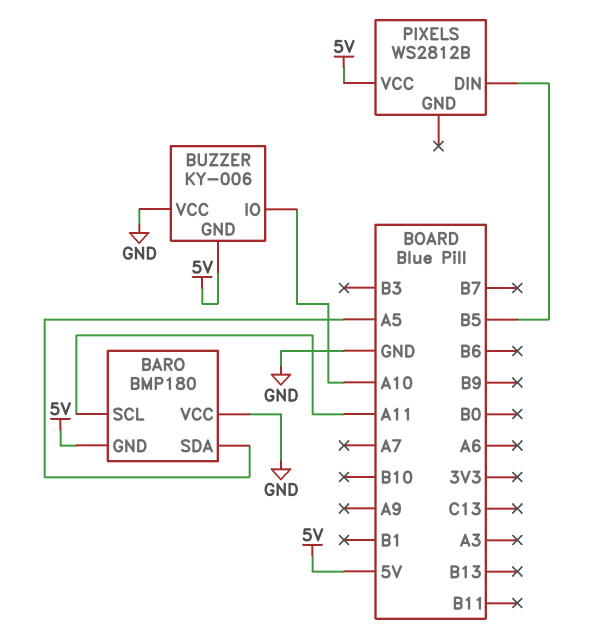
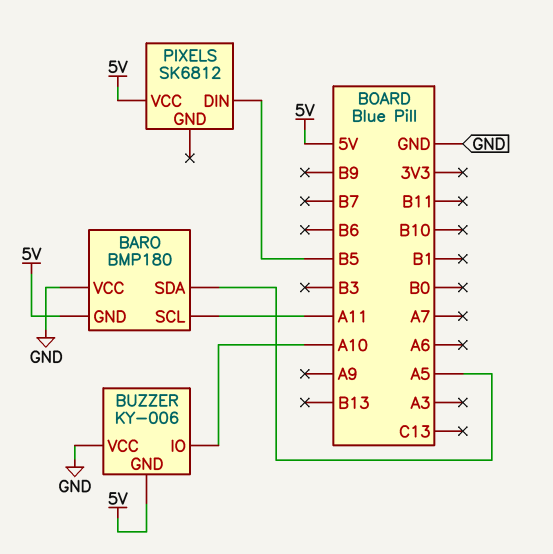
PIXELS: WS2812B -> SK6812

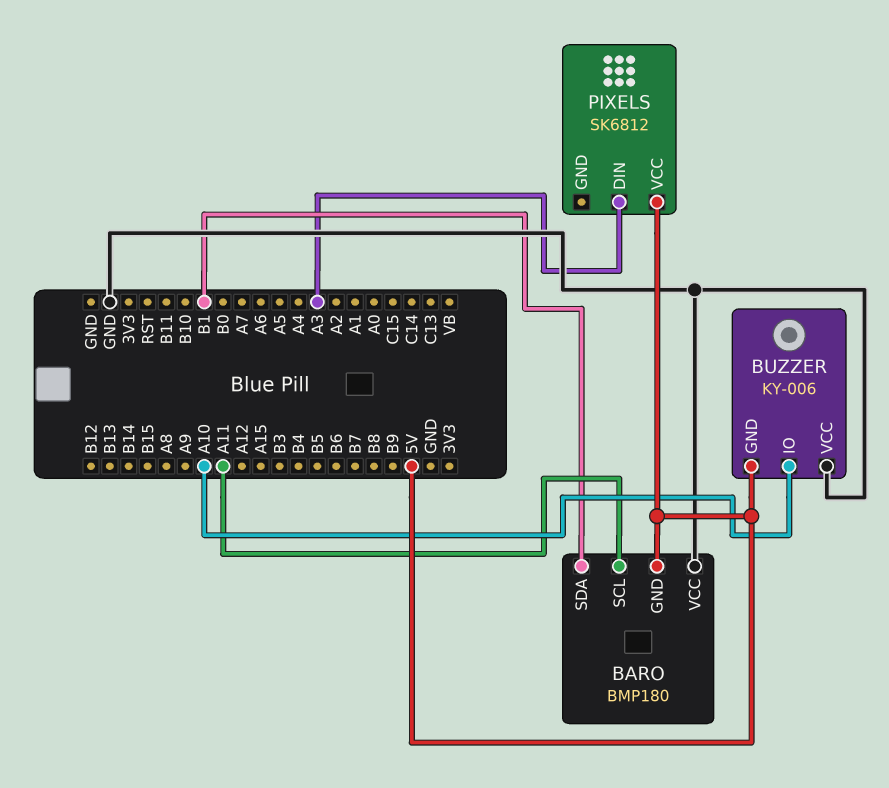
BARO pin SDA: A5 -> B1
PIXELS pin DIN: B5 -> A3

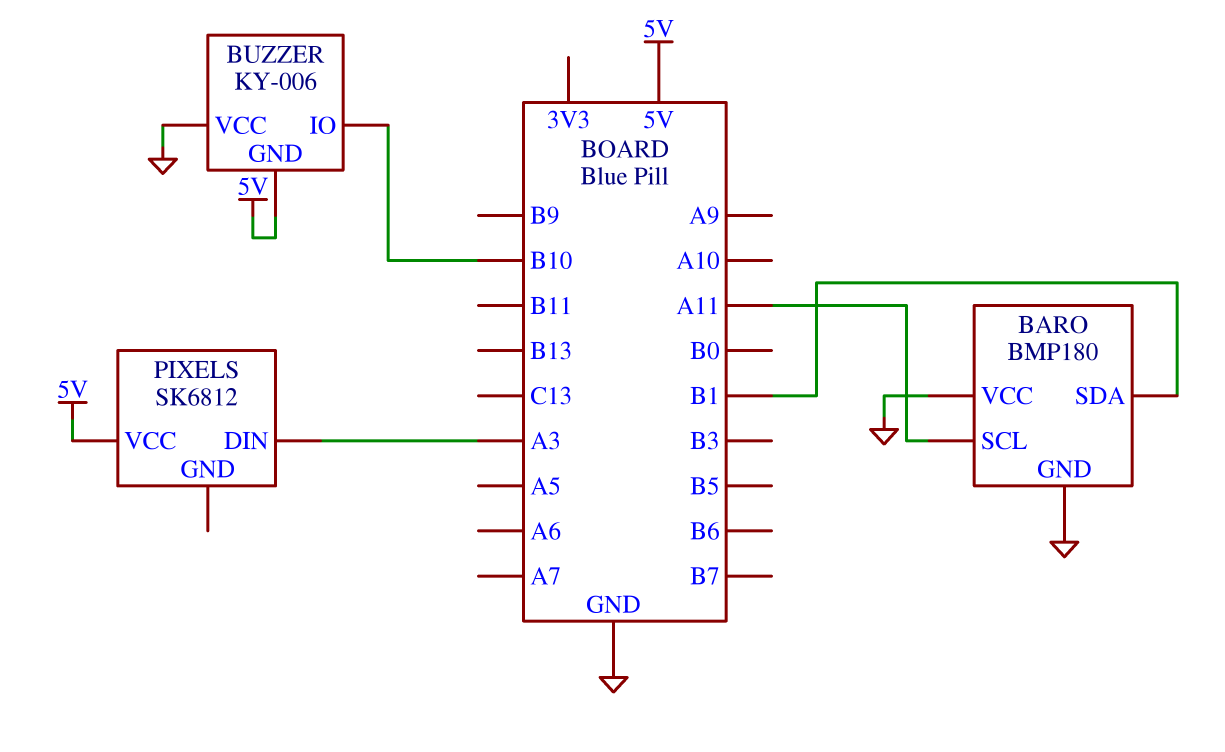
BARO pin GND: 5V -> GND
BUZZER pin IO: A10 -> B10

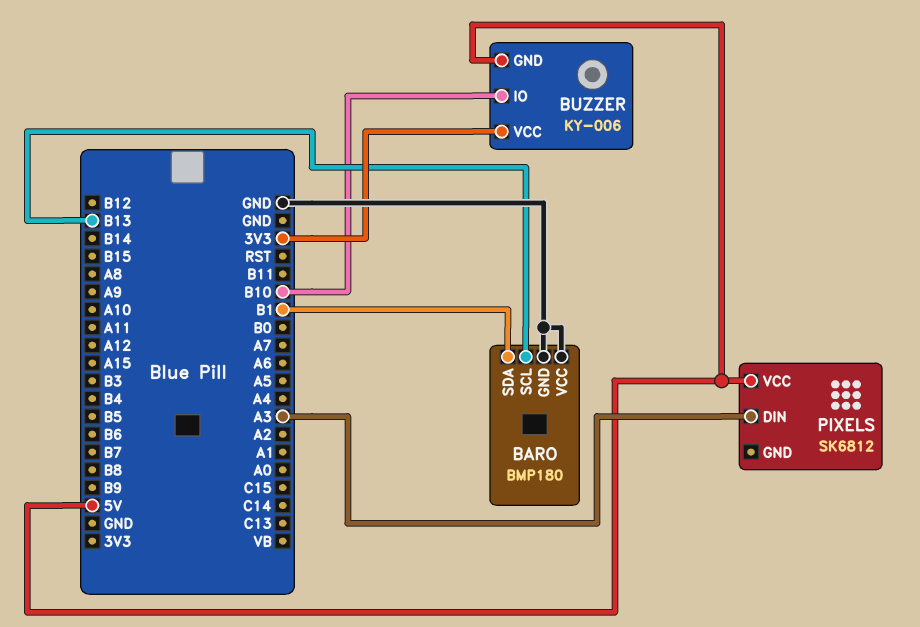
BARO pin SCL: A11 -> B13
BUZZER pin VCC: GND -> 3V3

